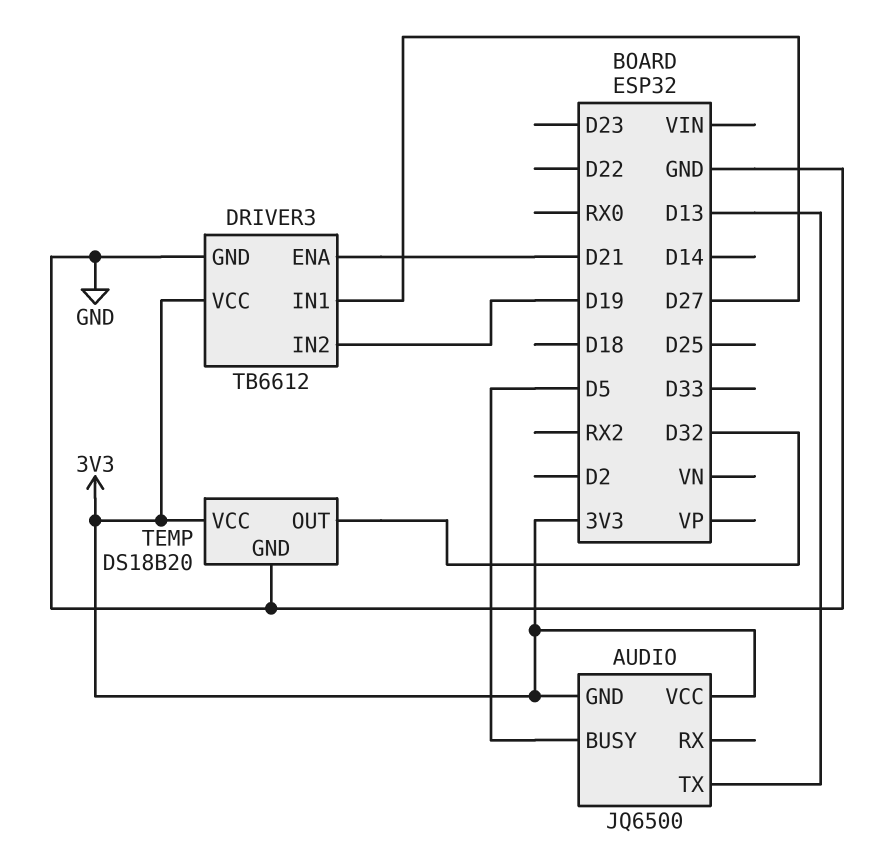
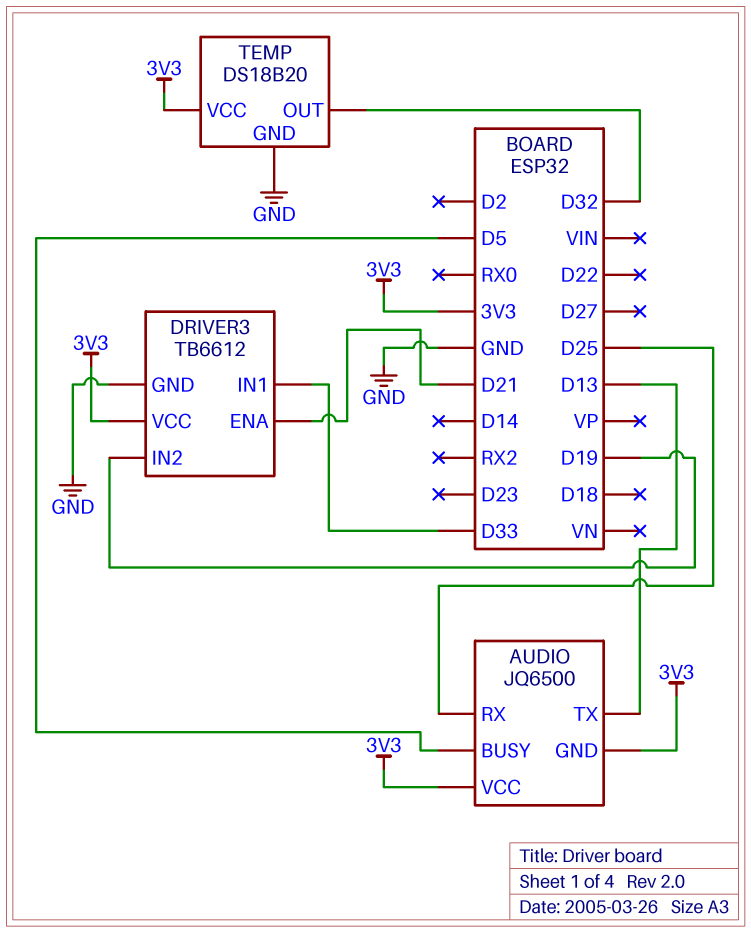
AUDIO pin RX: none -> D25
DRIVER3 pin IN1: D27 -> D33

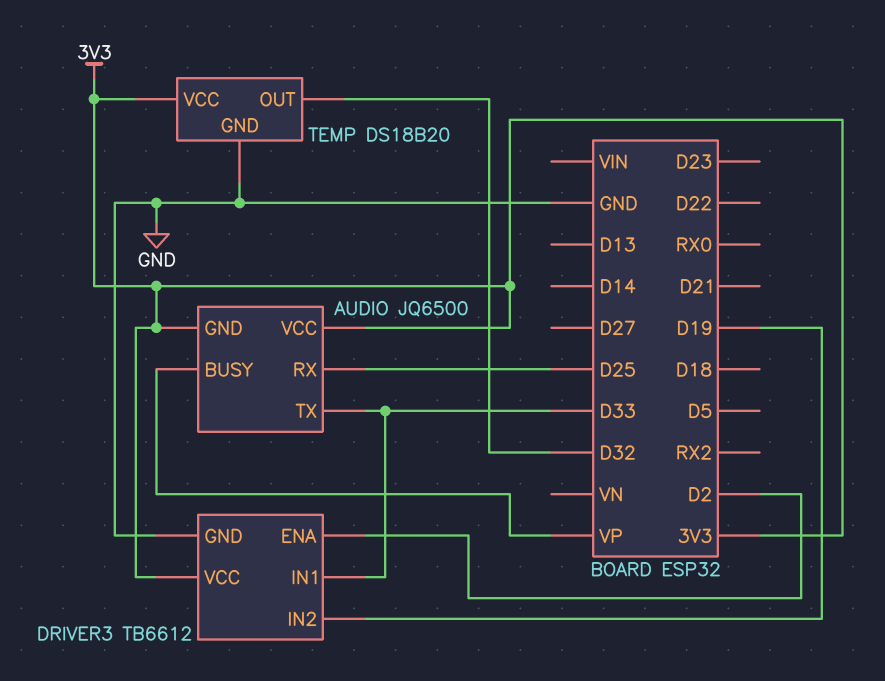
AUDIO pin BUSY: D5 -> VP
AUDIO pin TX: D13 -> D33
DRIVER3 pin ENA: D21 -> D2

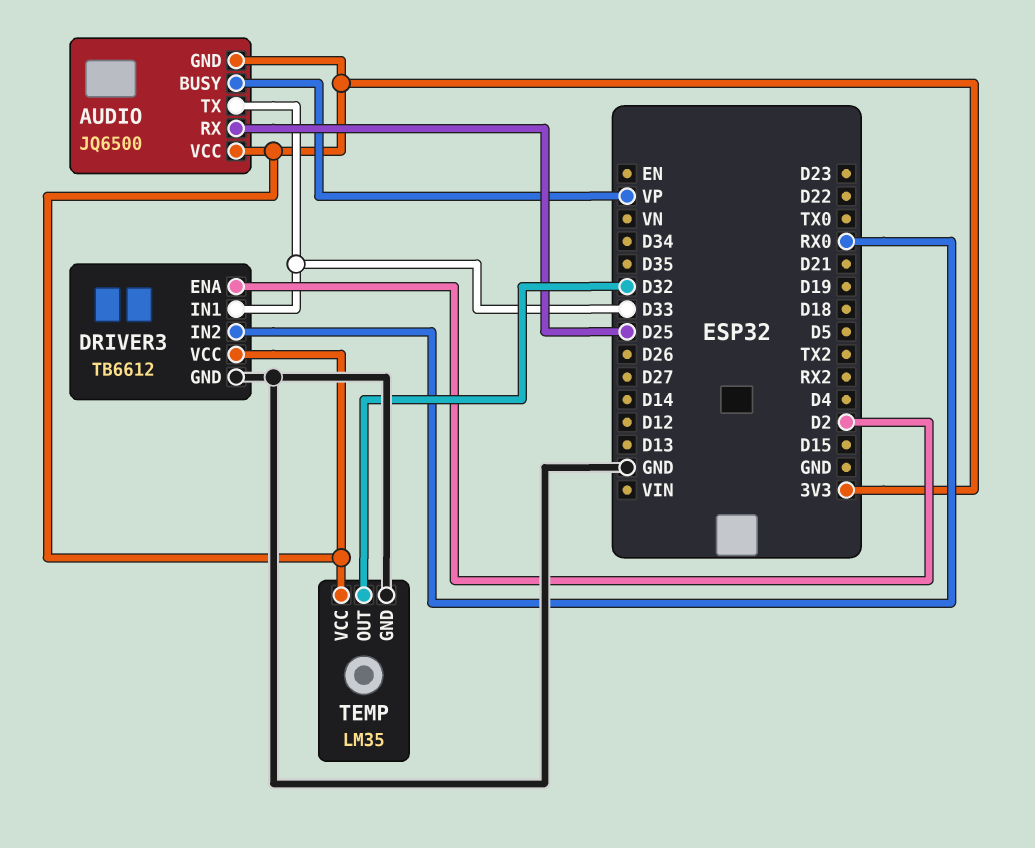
DRIVER3 pin IN2: D19 -> RX0
TEMP: DS18B20 -> LM35

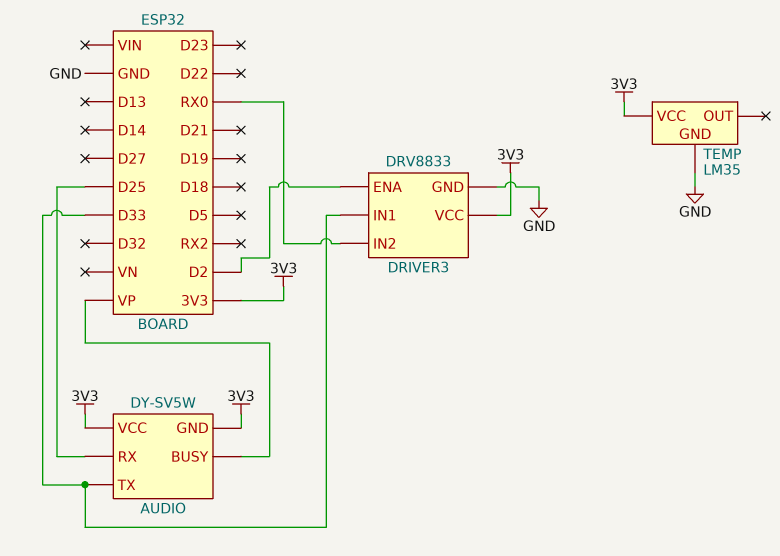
AUDIO: JQ6500 -> DY-SV5W
DRIVER3: TB6612 -> DRV8833
TEMP pin OUT: D32 -> none

